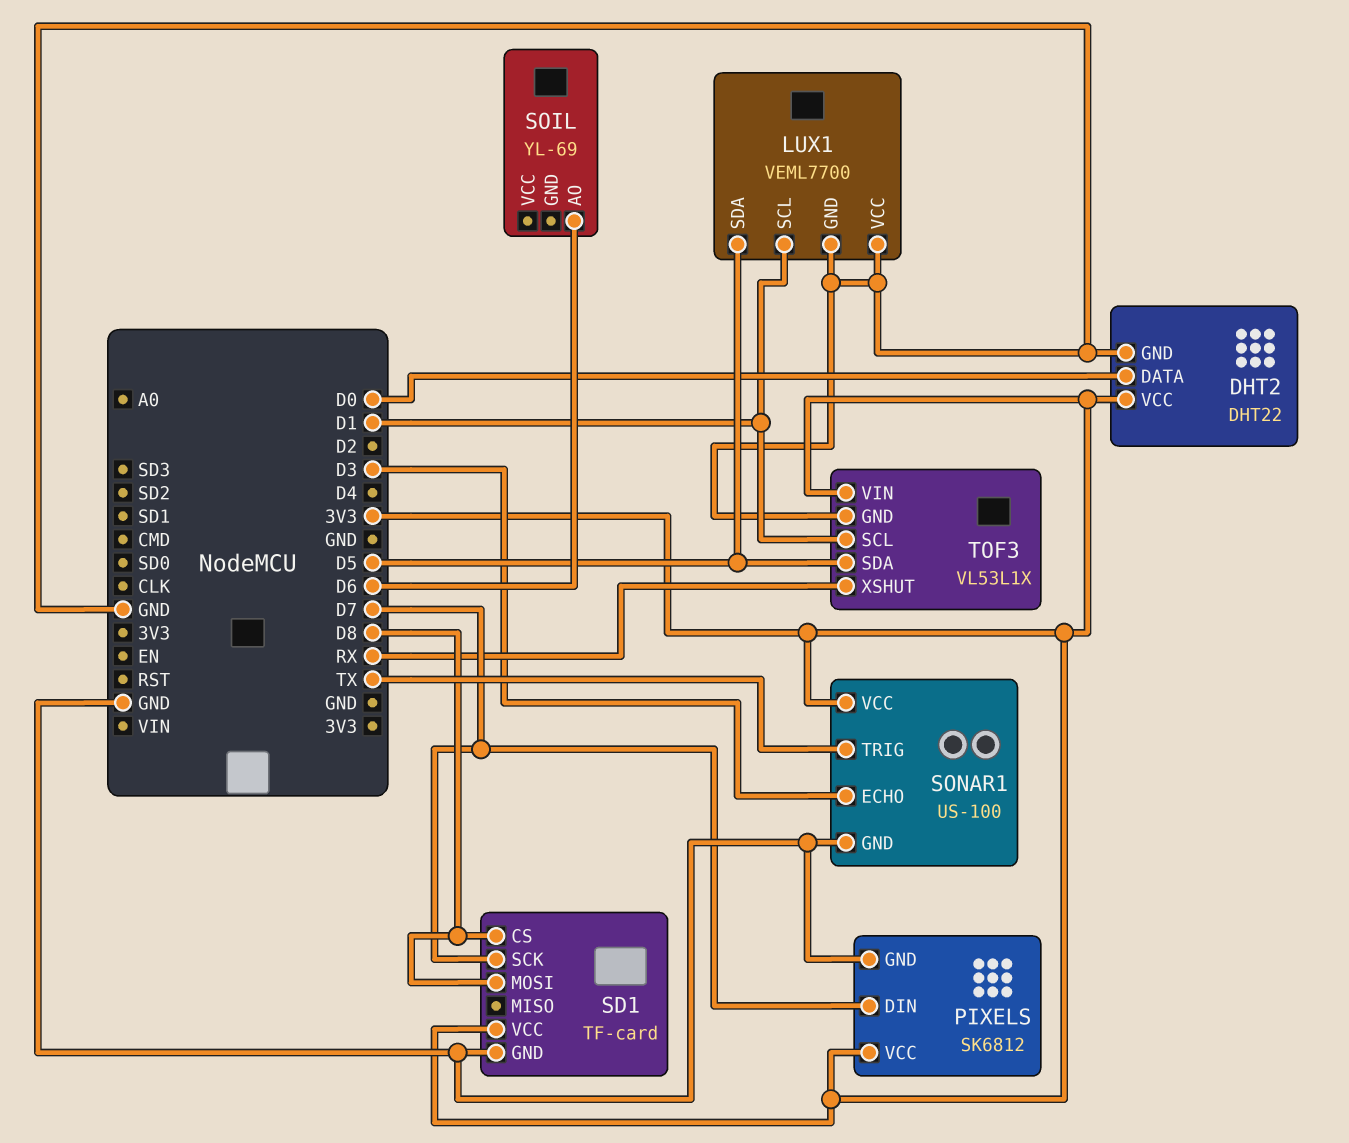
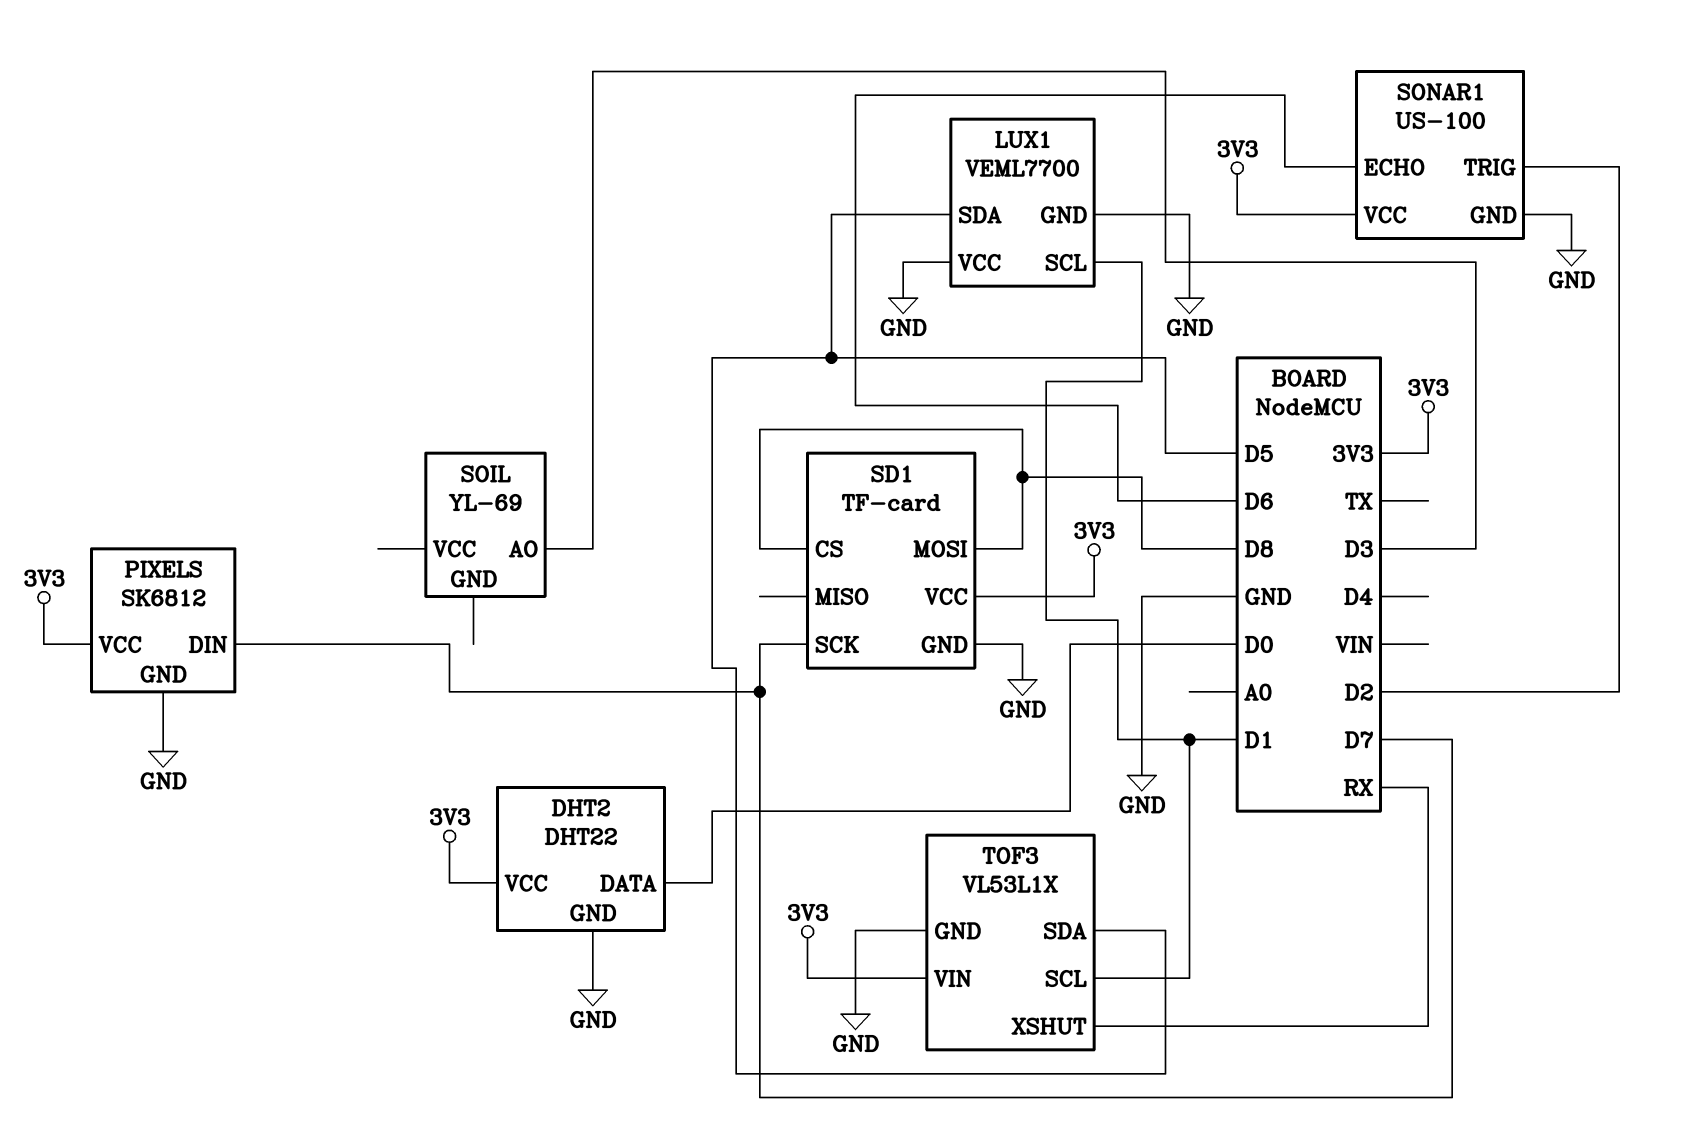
SOIL pin AO: D6 -> D3
SONAR1 pin ECHO: D3 -> D6
SONAR1 pin TRIG: TX -> D2

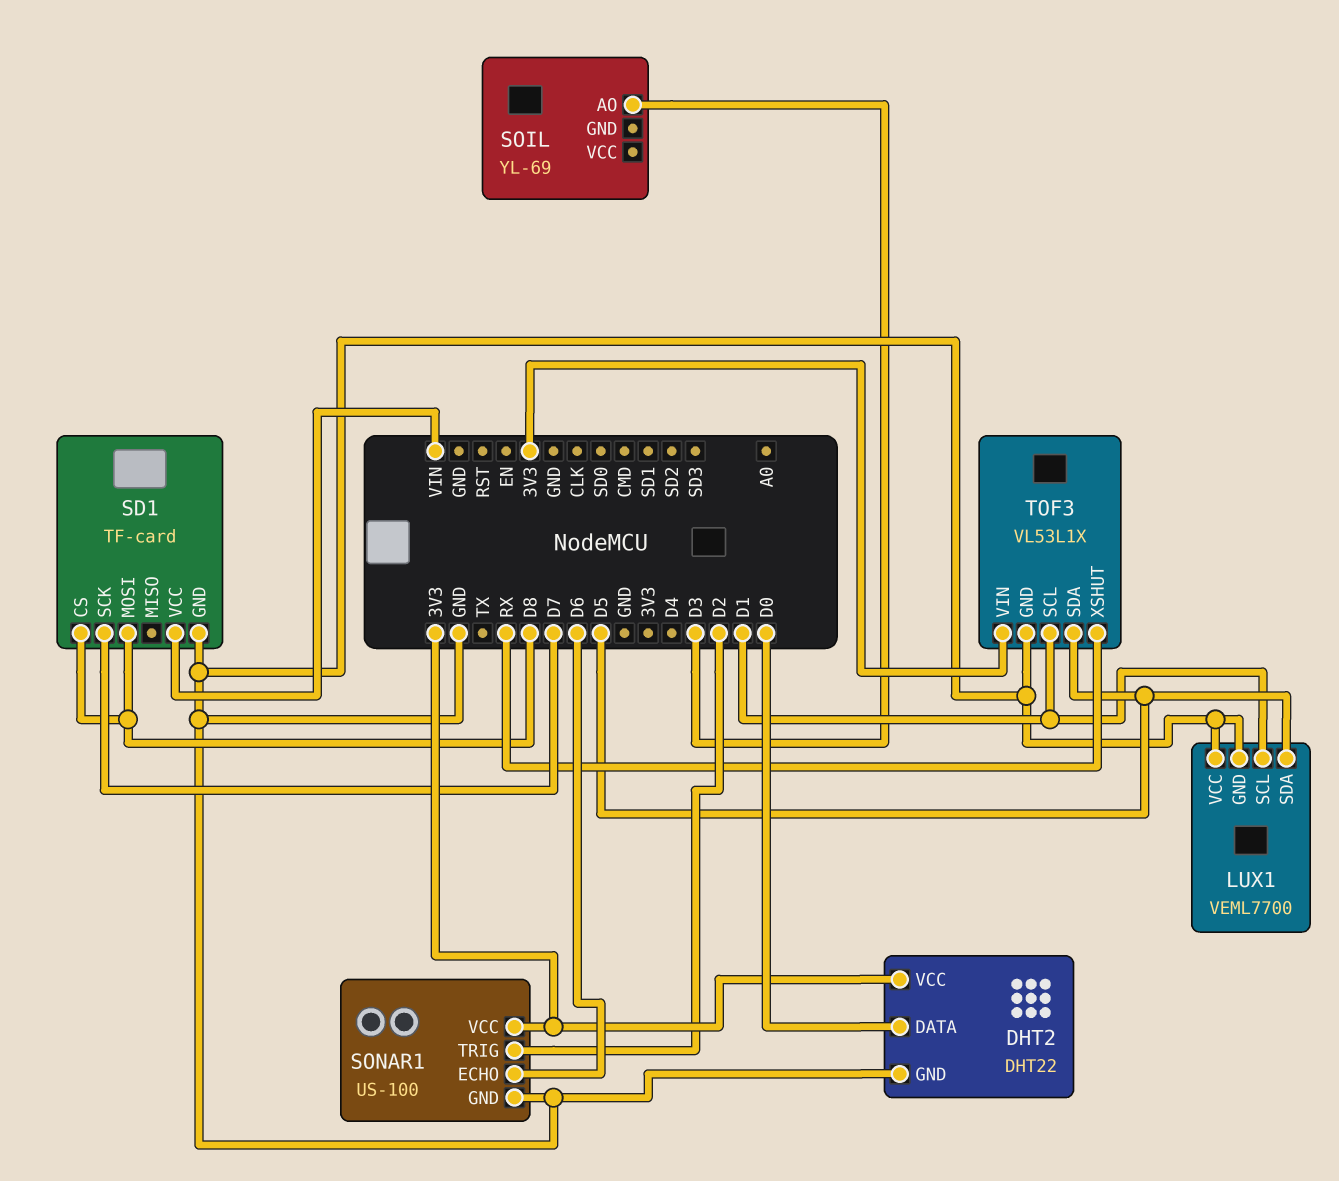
PIXELS: SK6812 -> none
PIXELS pin DIN: D7 -> none
PIXELS pin GND: GND -> none
PIXELS pin VCC: 3V3 -> none
SD1 pin VCC: 3V3 -> VIN

